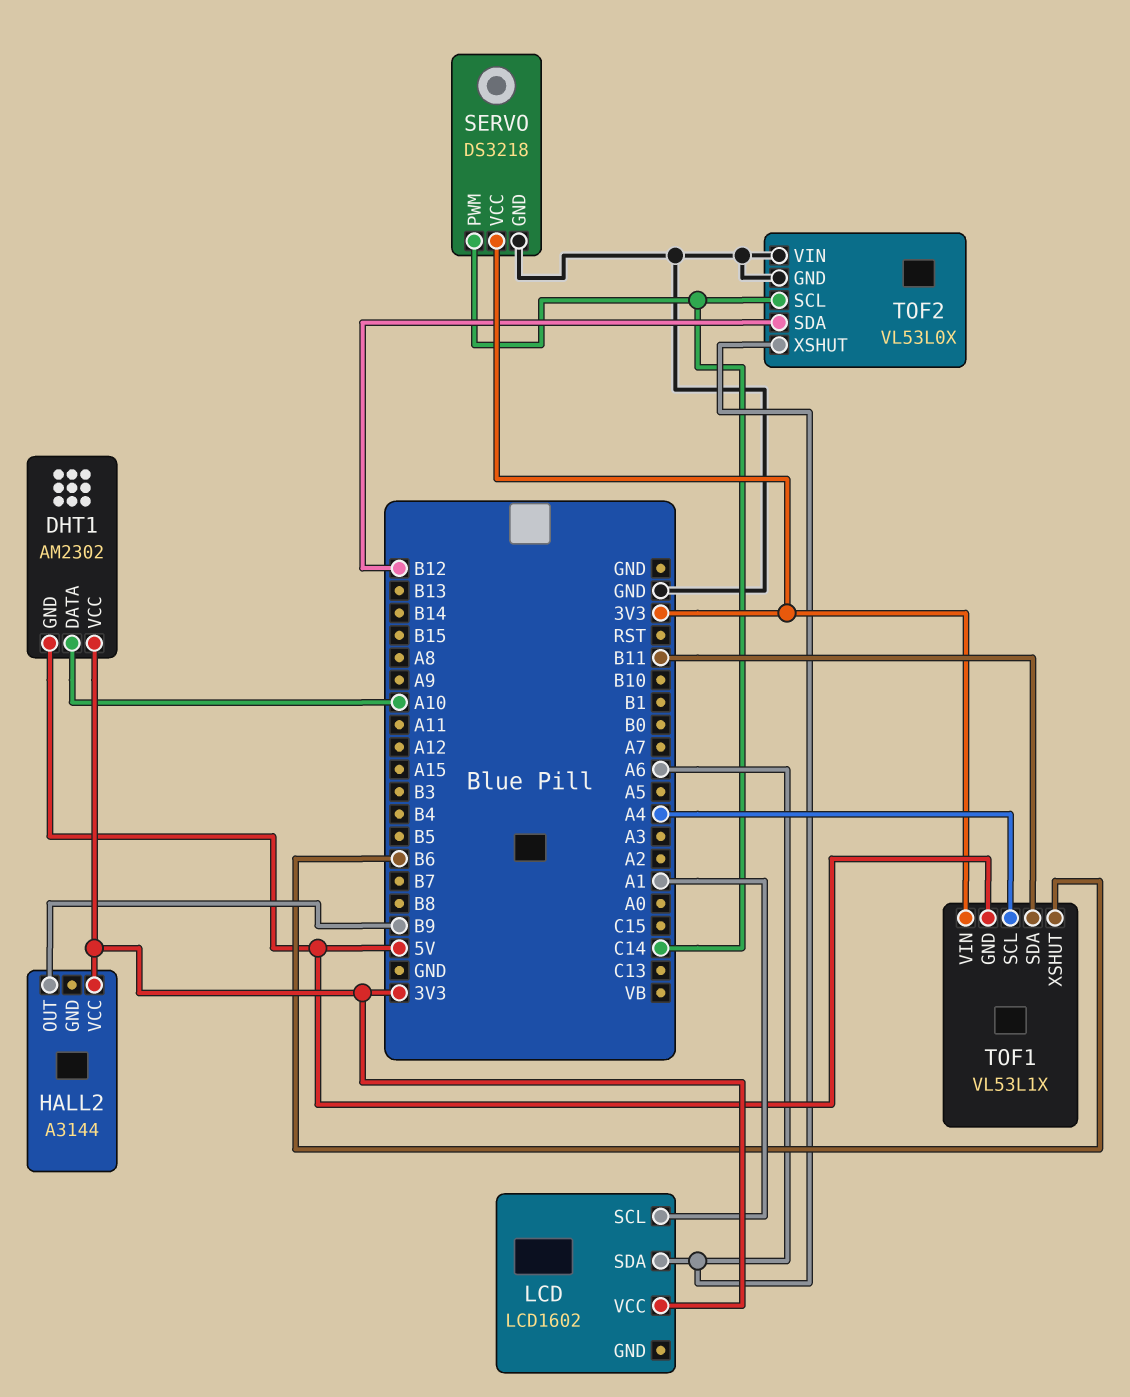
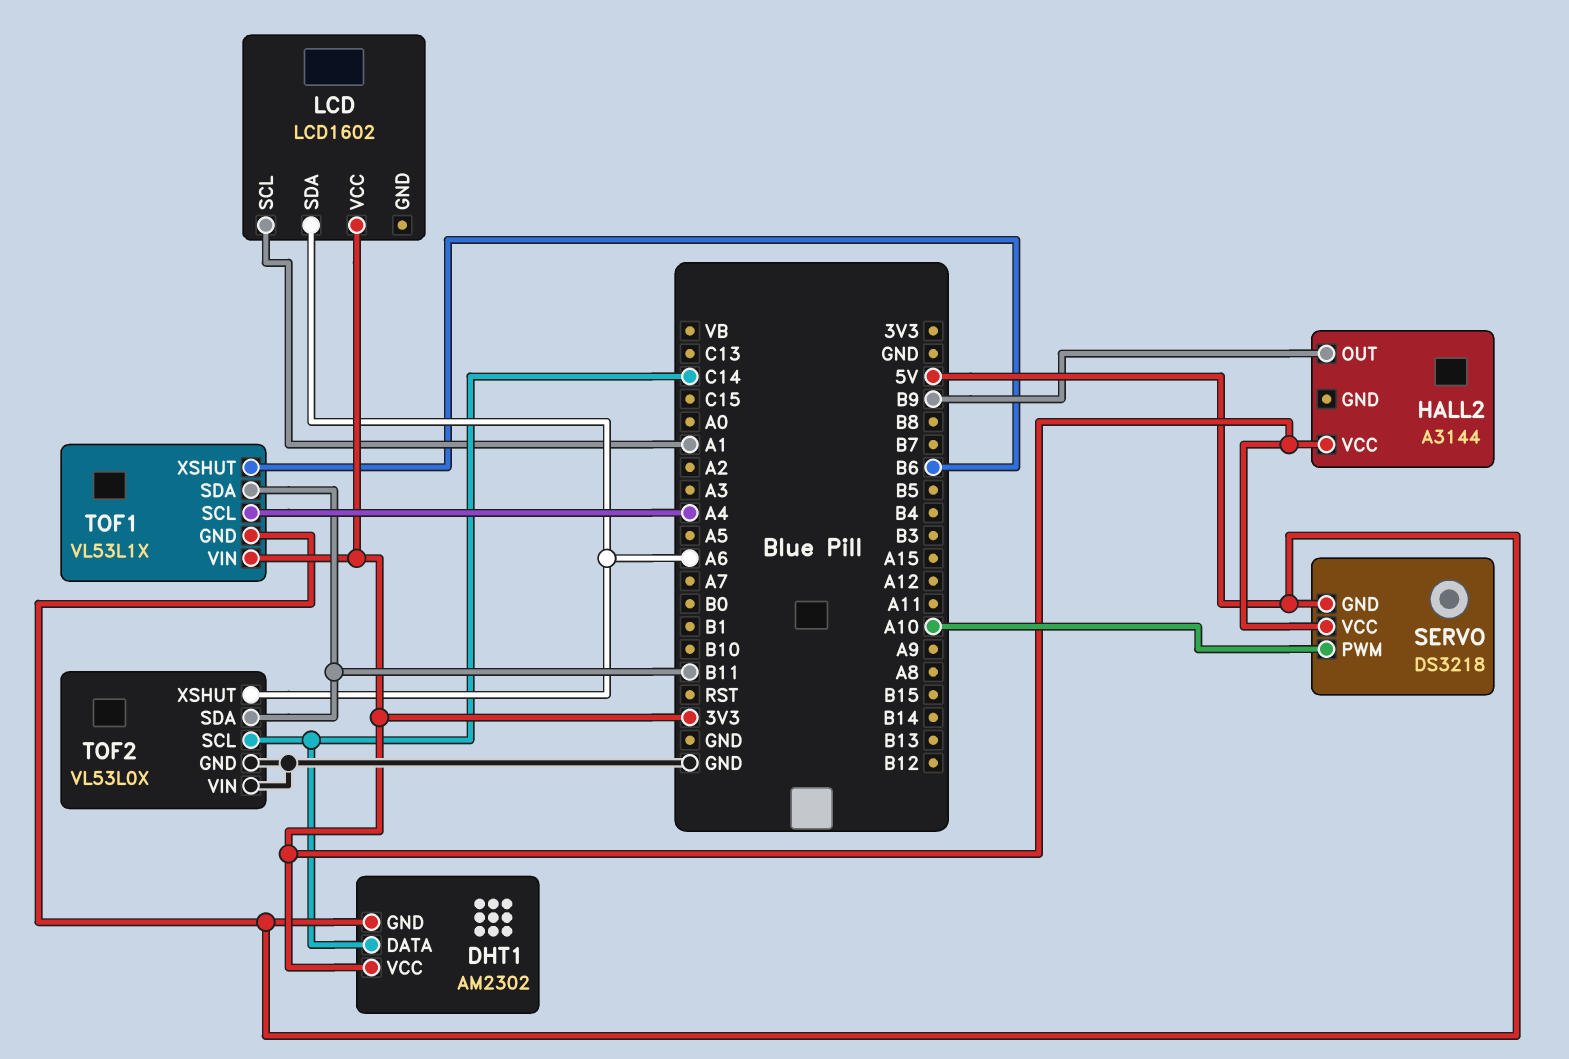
DHT1 pin DATA: A10 -> C14
SERVO pin GND: GND -> 5V
SERVO pin PWM: C14 -> A10
TOF2 pin SDA: B12 -> B11

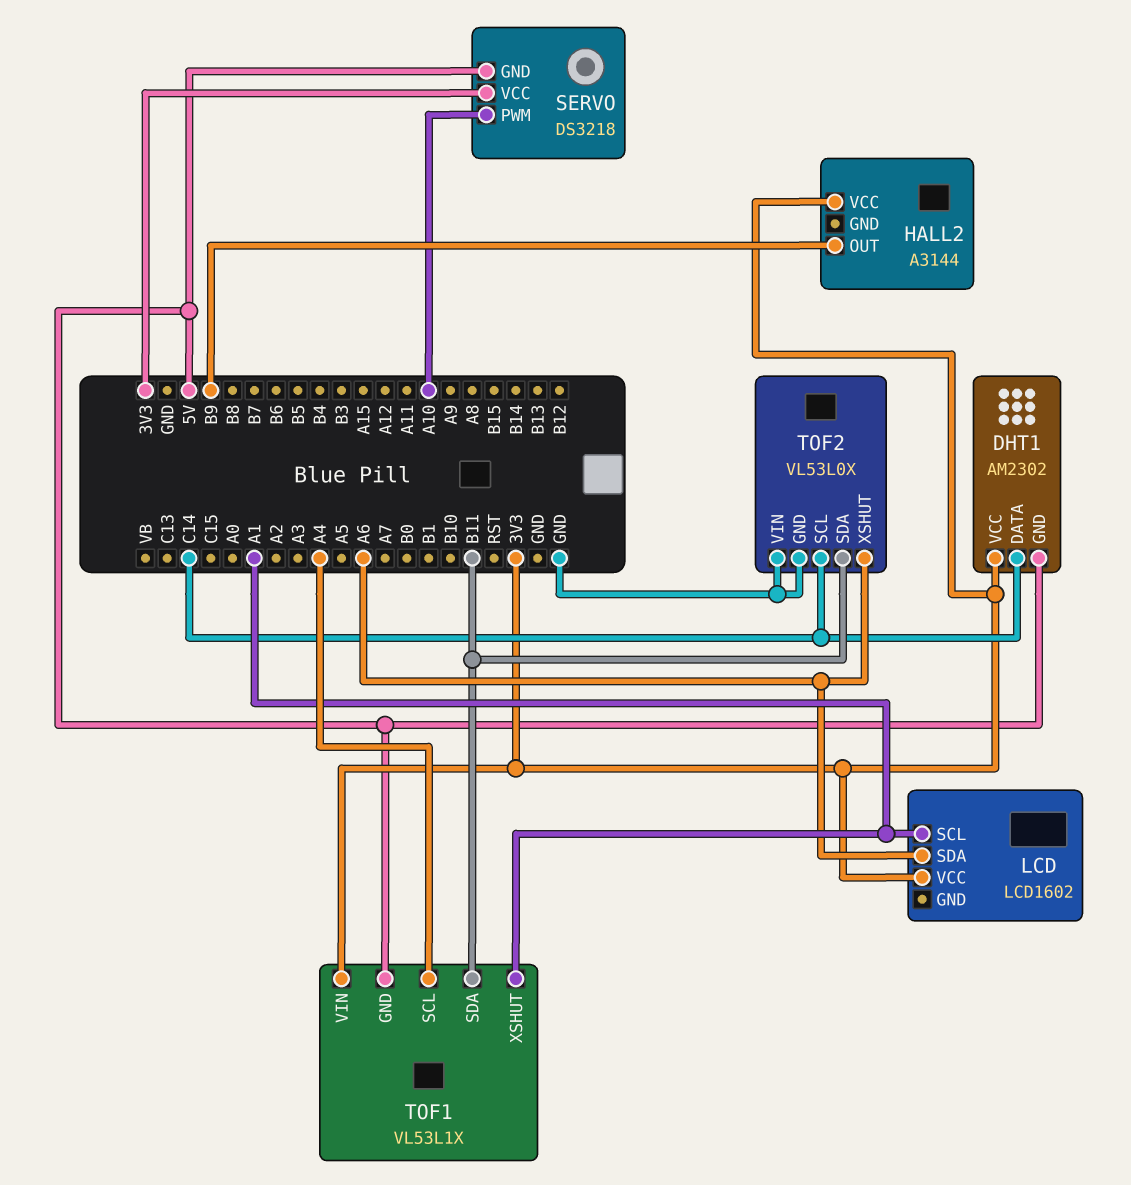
TOF1 pin XSHUT: B6 -> A1

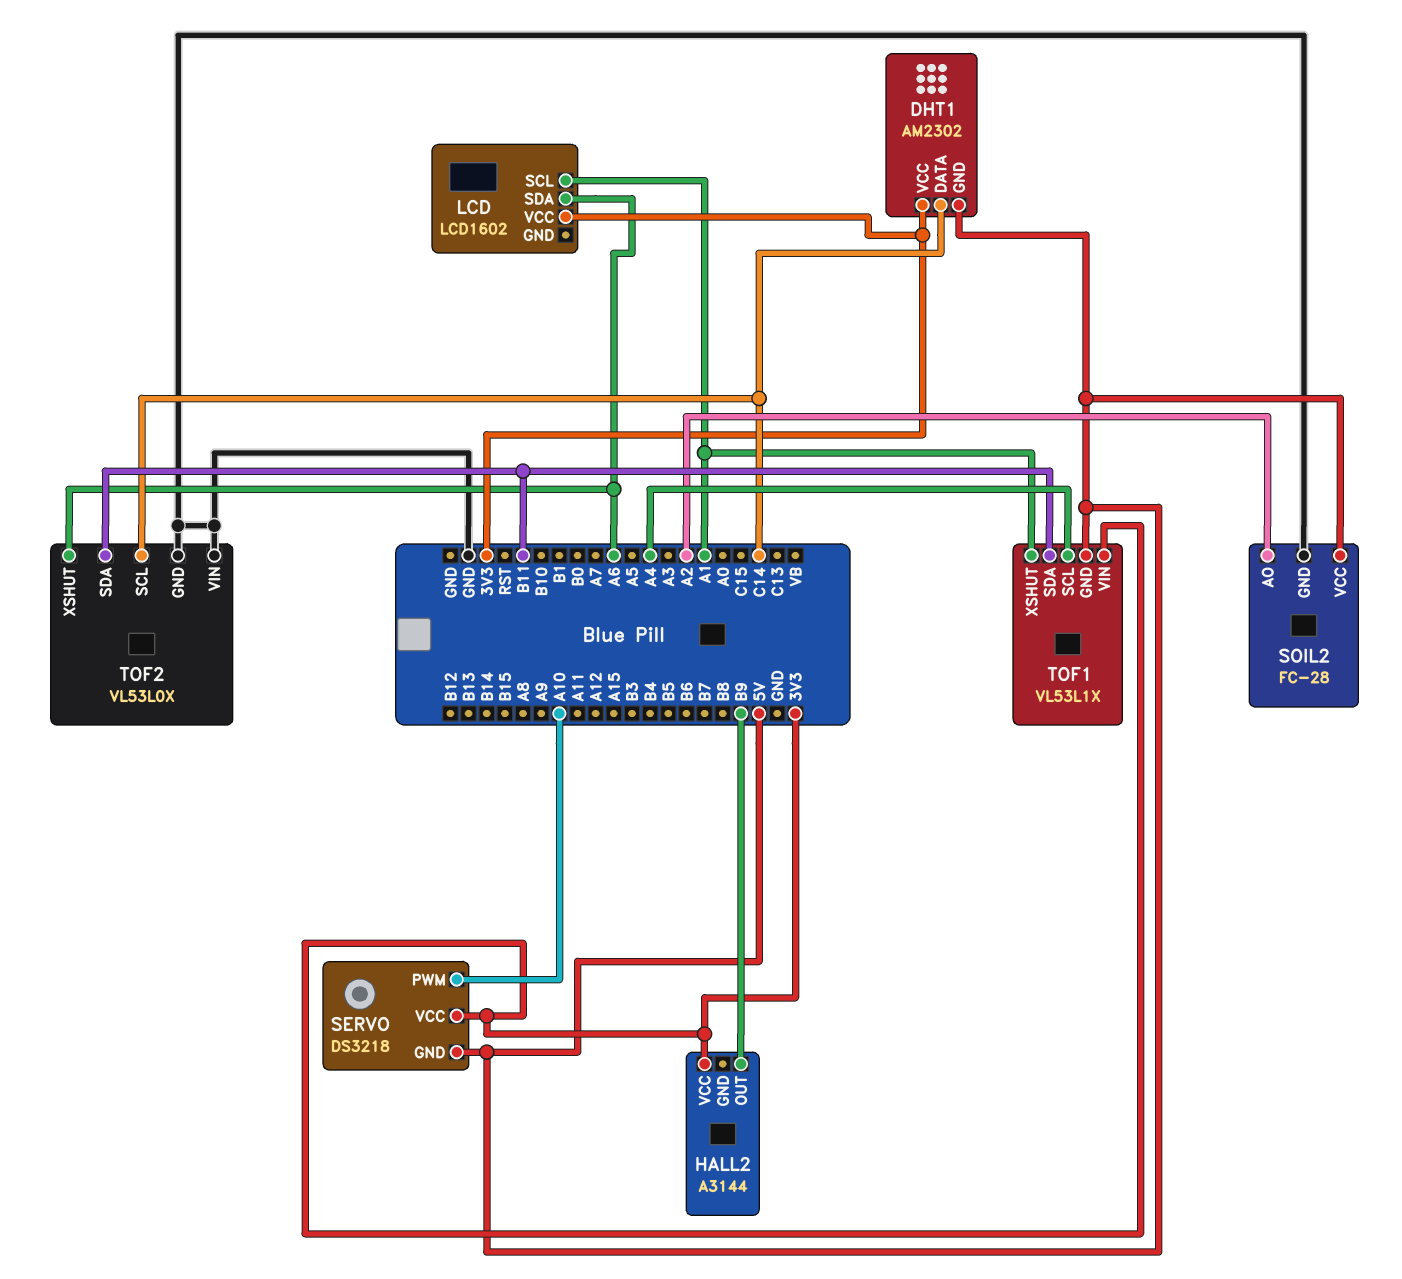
SOIL2: none -> FC-28
SOIL2 pin AO: none -> A2
SOIL2 pin GND: none -> GND
SOIL2 pin VCC: none -> 5V

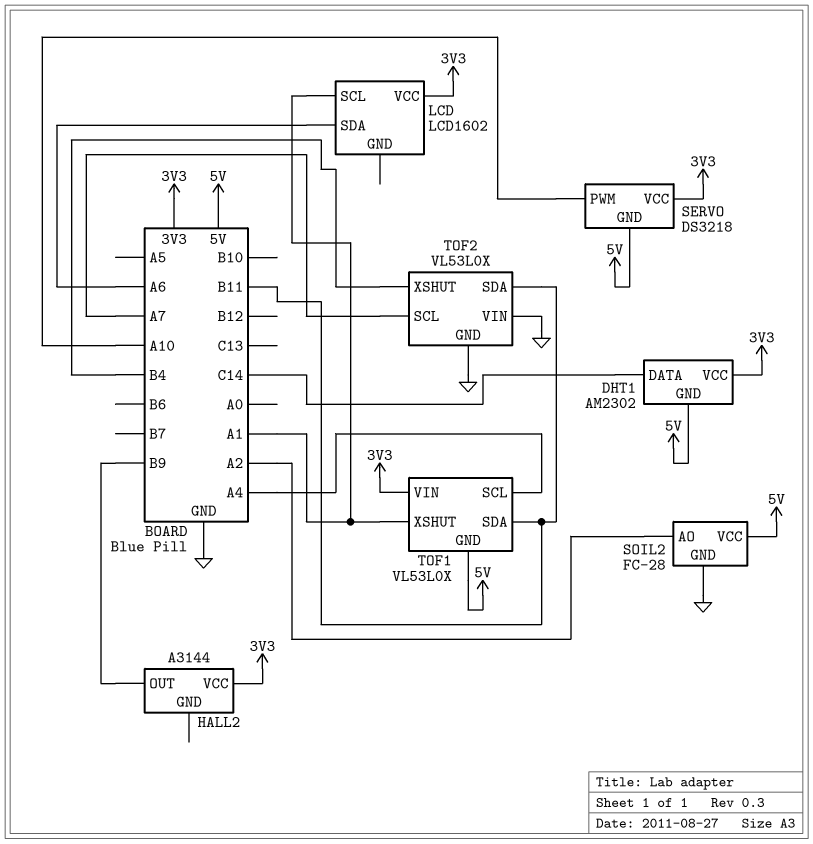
TOF1: VL53L1X -> VL53L0X
TOF2 pin SCL: C14 -> A7
TOF2 pin XSHUT: A6 -> B4

